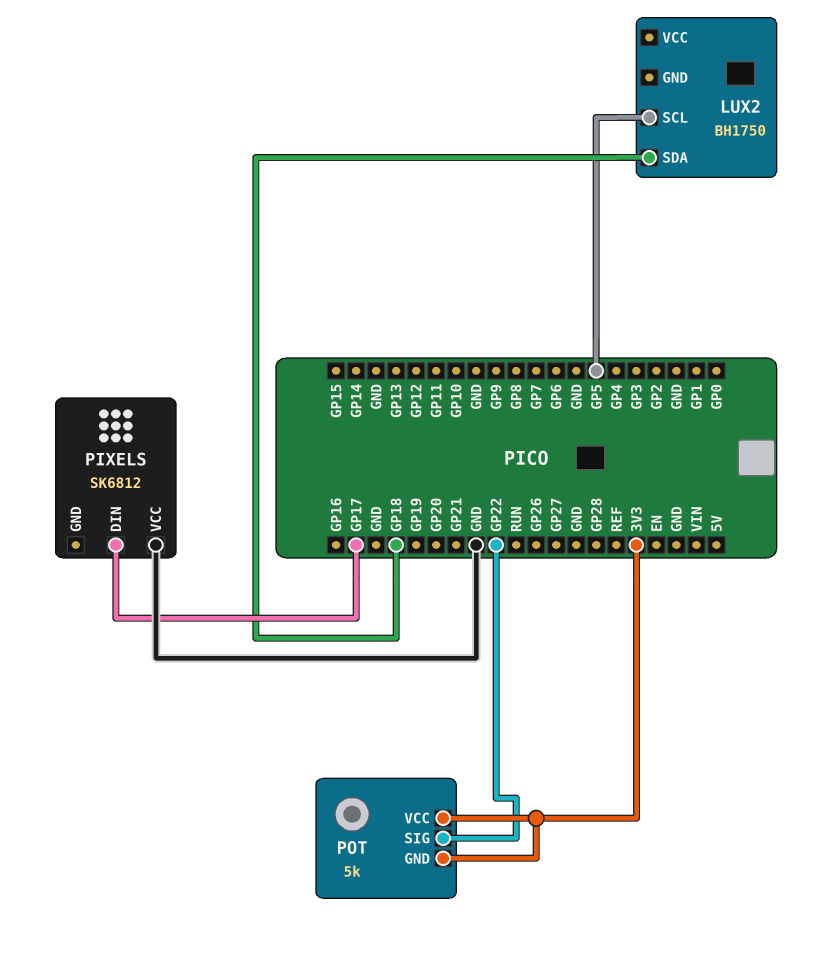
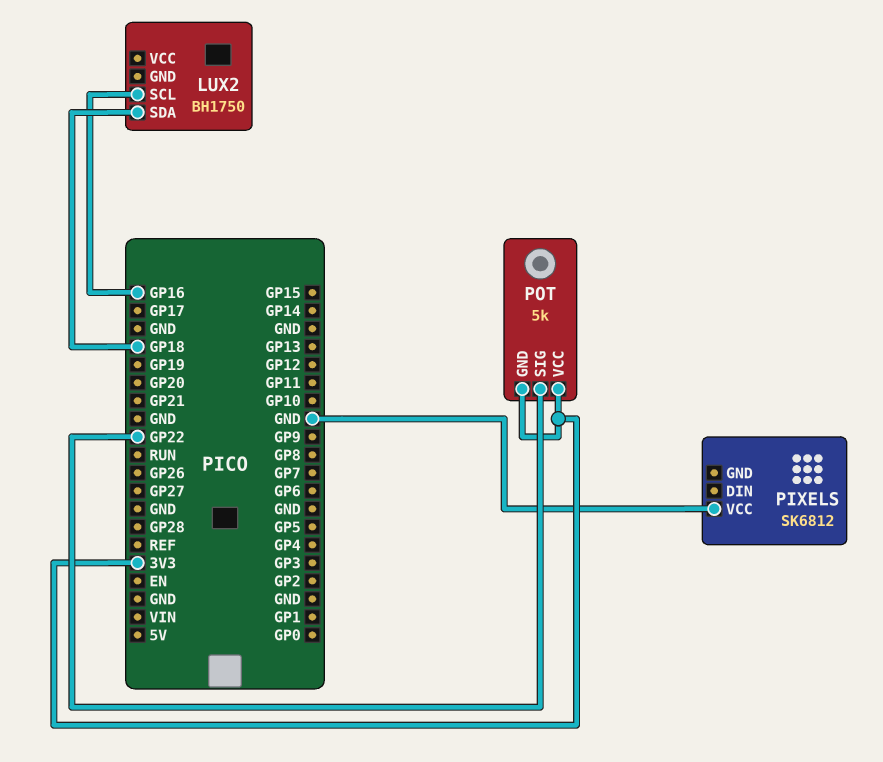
LUX2 pin SCL: GP5 -> GP16
PIXELS pin DIN: GP17 -> none

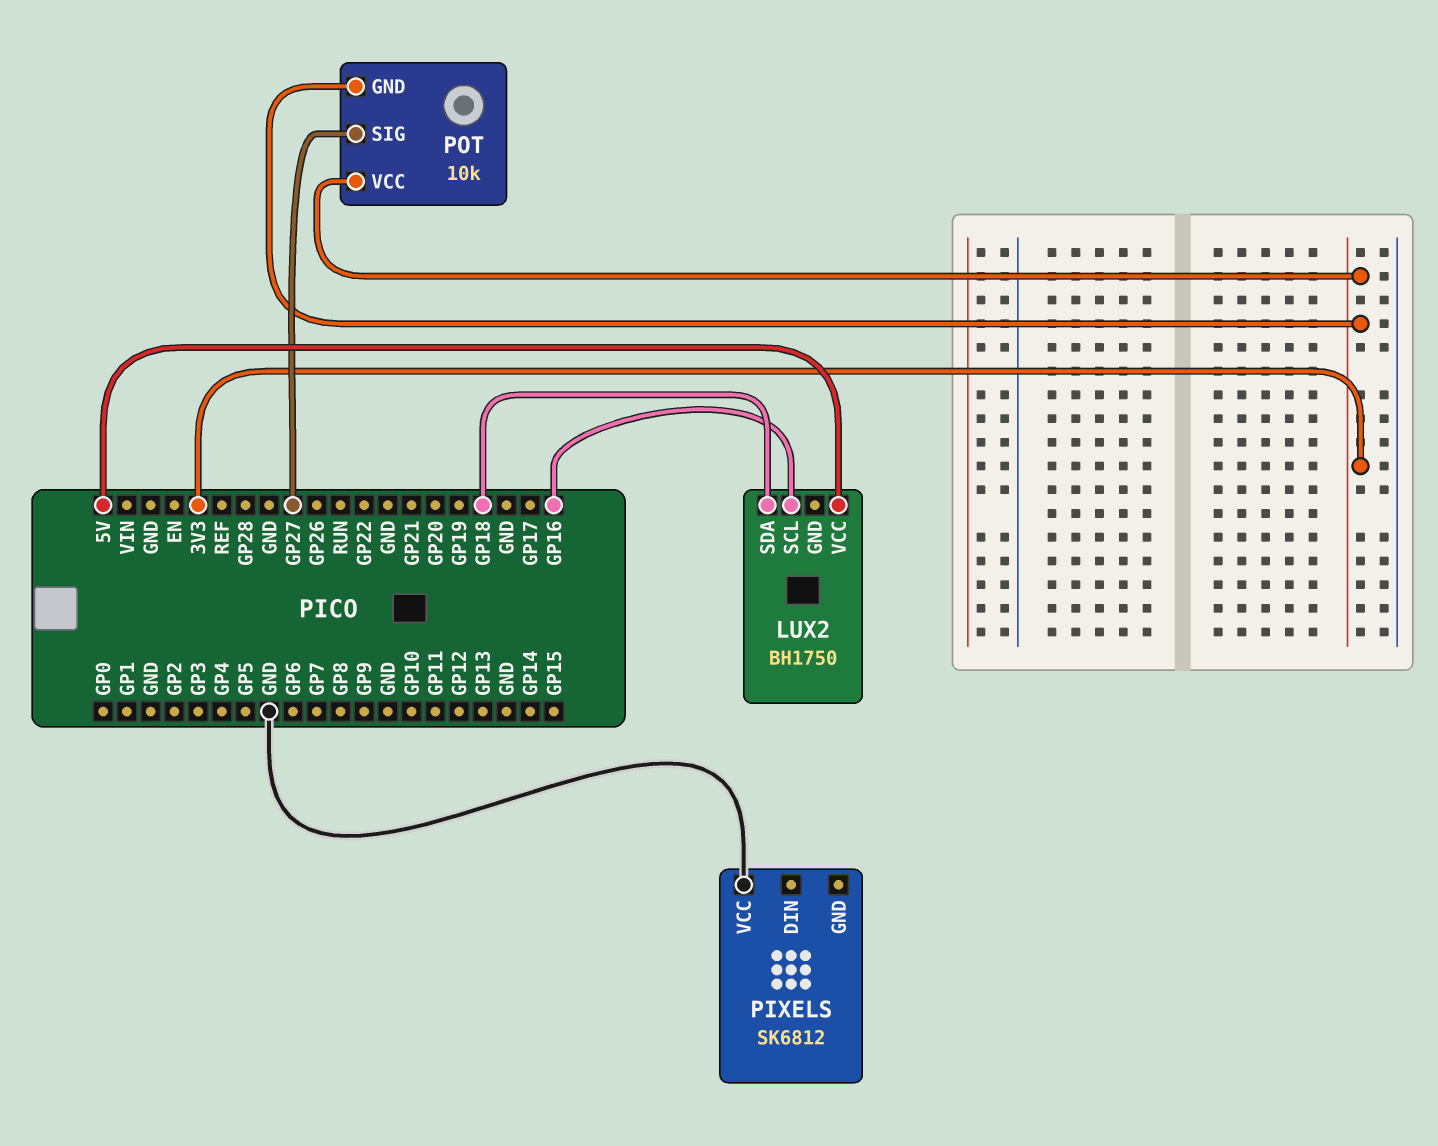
LUX2 pin VCC: none -> 5V
POT: 5k -> 10k
POT pin SIG: GP22 -> GP27

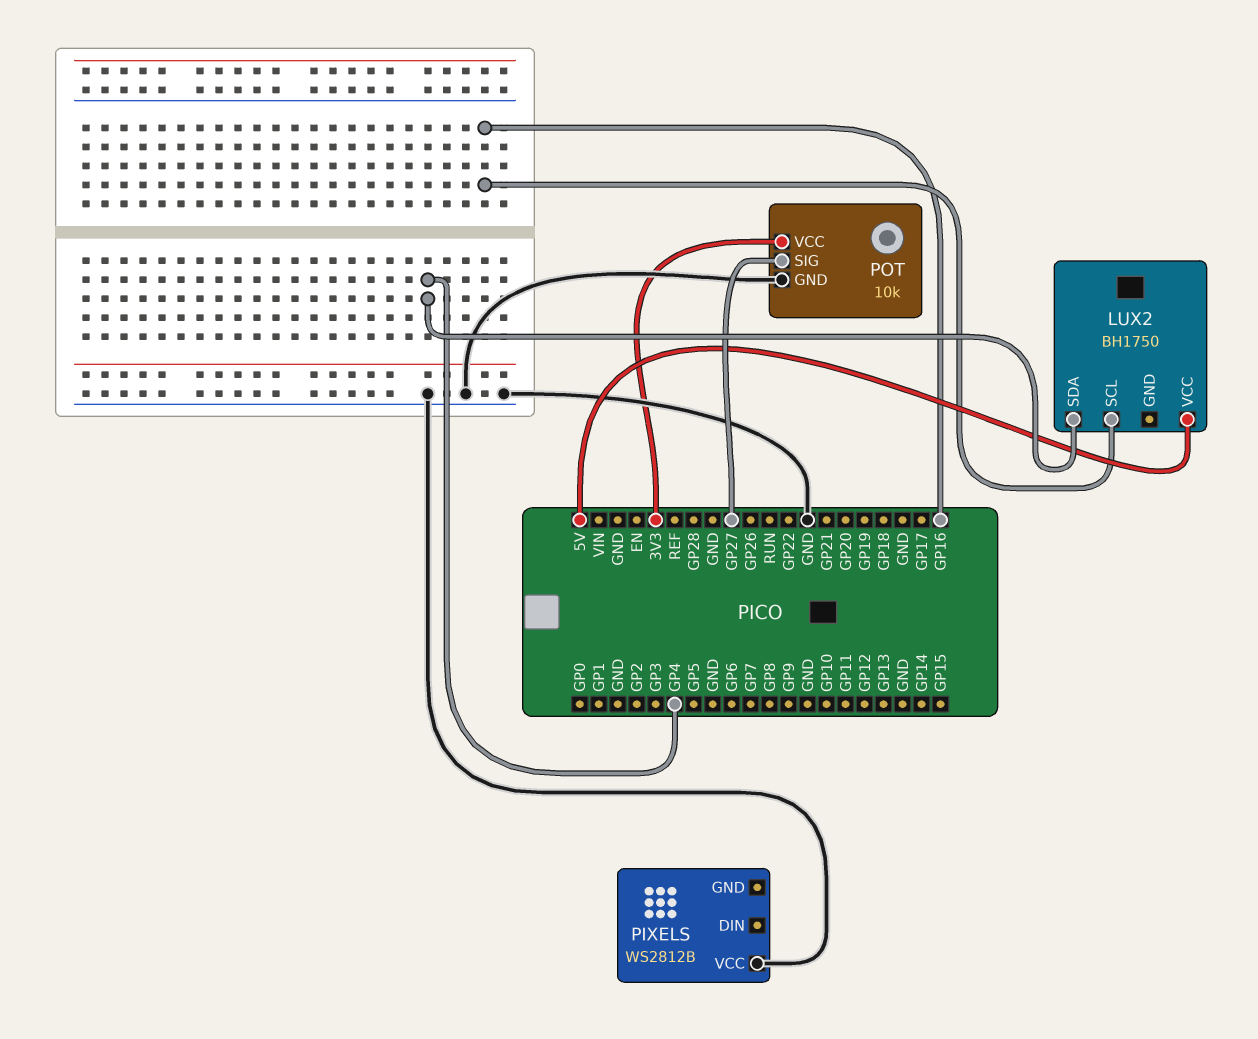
LUX2 pin SDA: GP18 -> GP4
PIXELS: SK6812 -> WS2812B
POT pin GND: 3V3 -> GND

